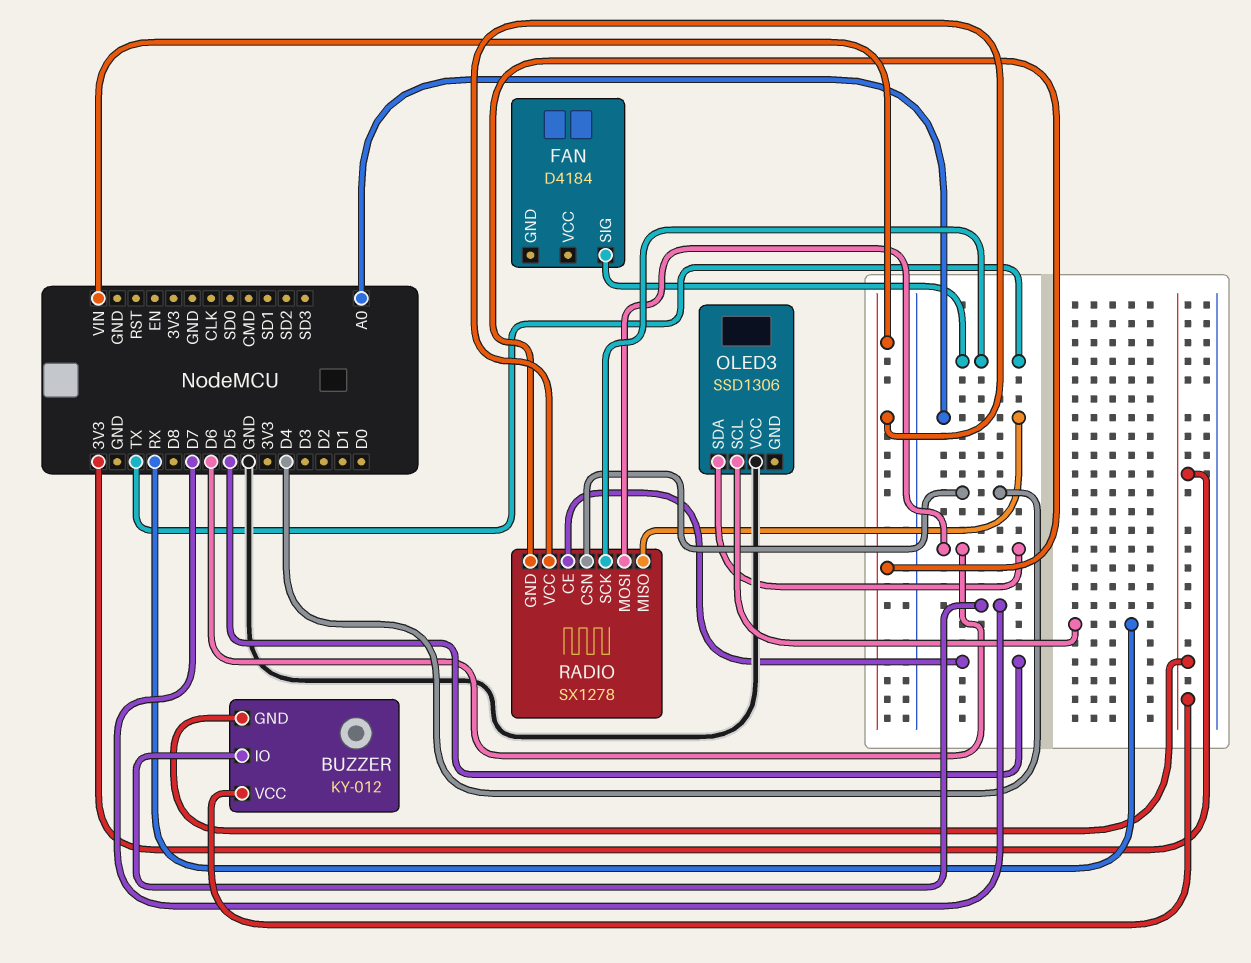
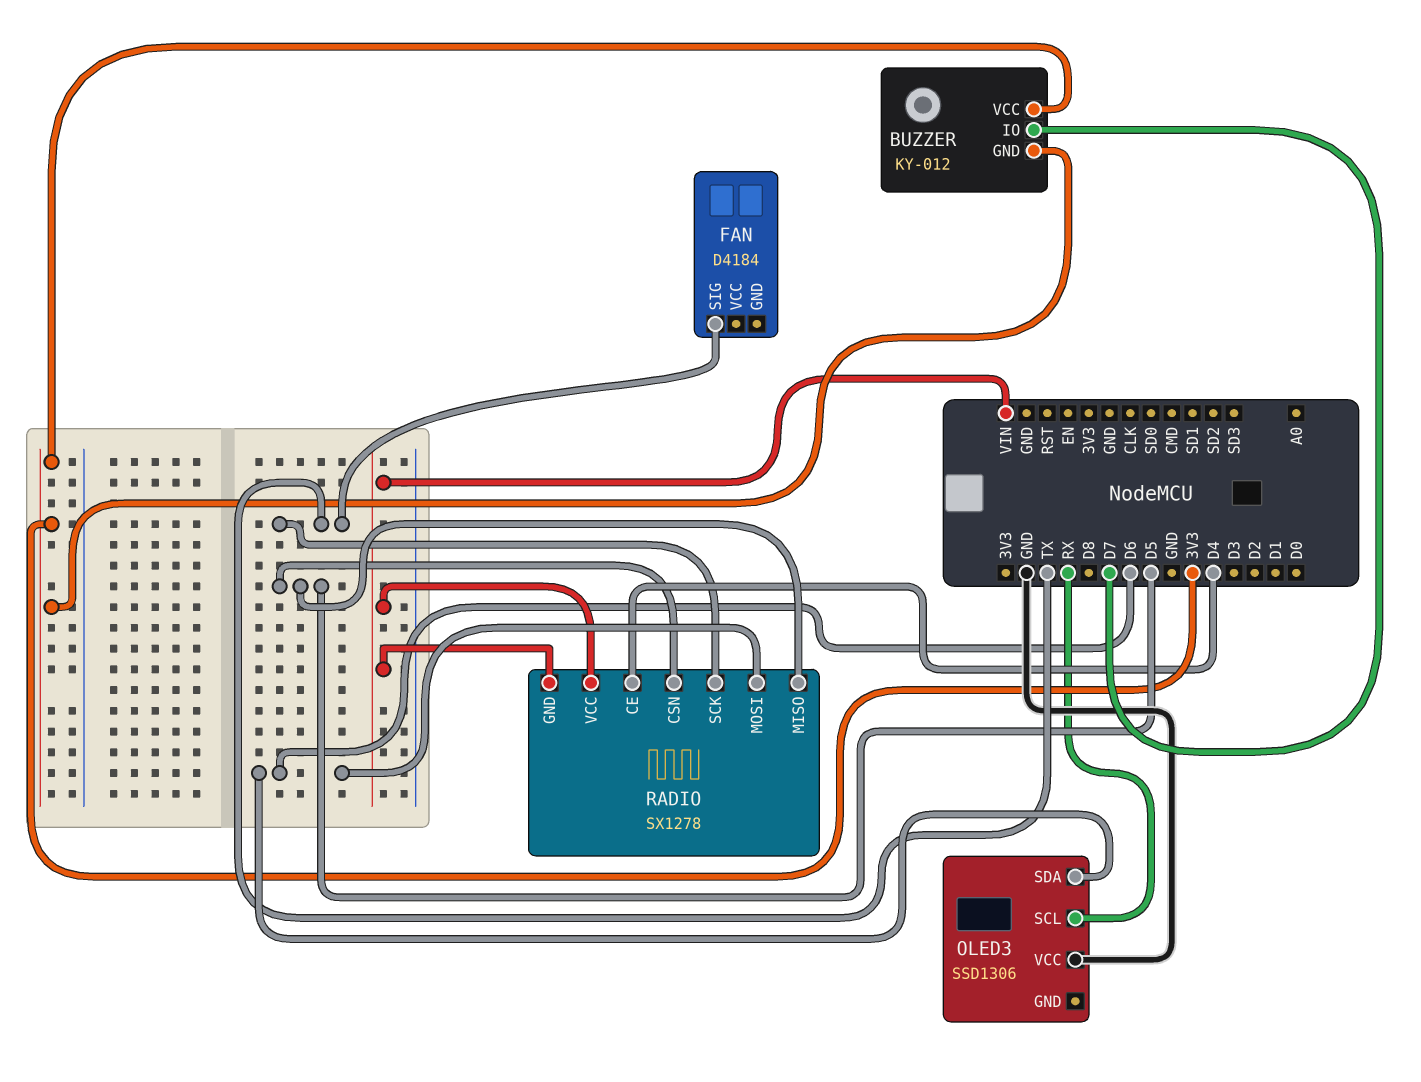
RADIO pin CE: D5 -> D4
RADIO pin CSN: D4 -> D5
RADIO pin MISO: A0 -> D5

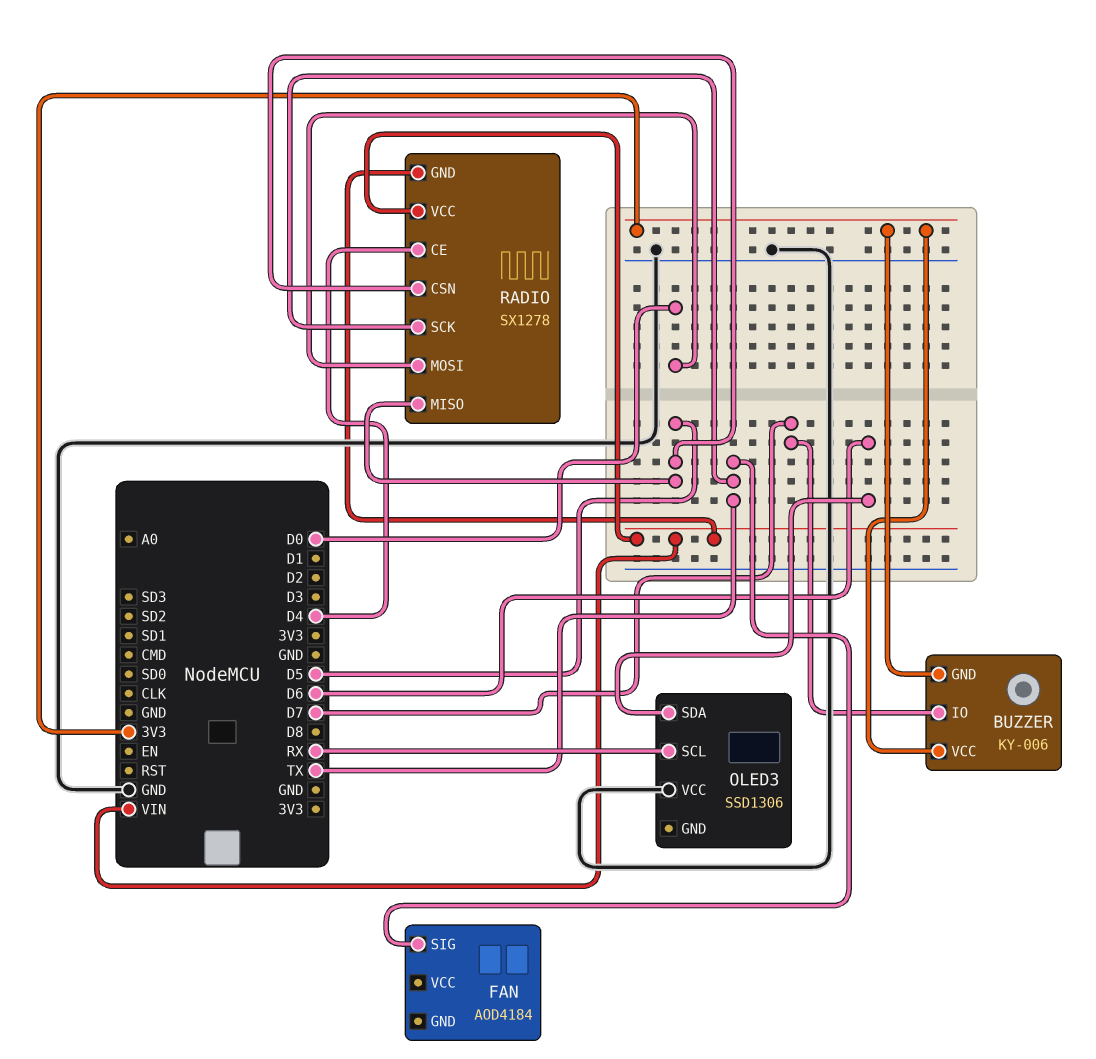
BUZZER: KY-012 -> KY-006
FAN: D4184 -> AOD4184
RADIO pin MOSI: D6 -> D0

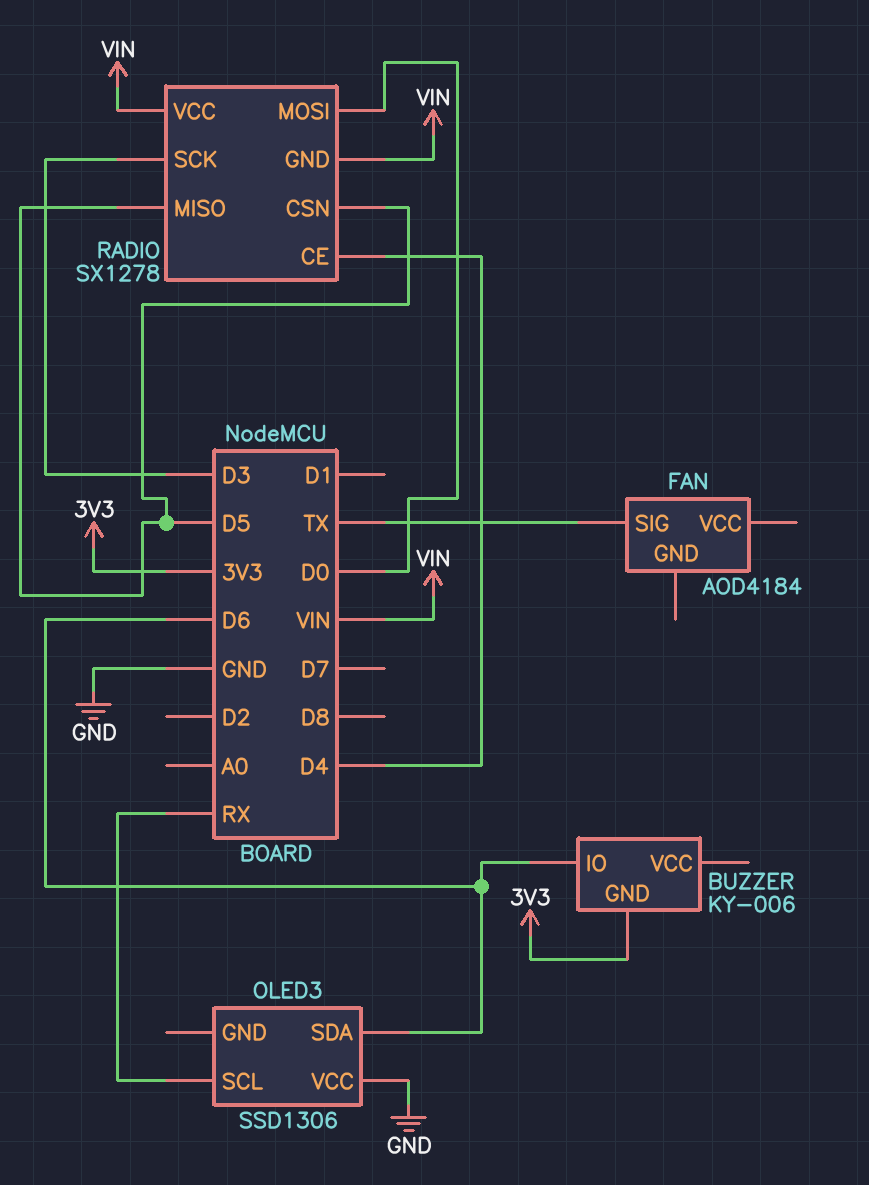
BUZZER pin IO: D7 -> D6
BUZZER pin VCC: 3V3 -> none
RADIO pin SCK: TX -> D3

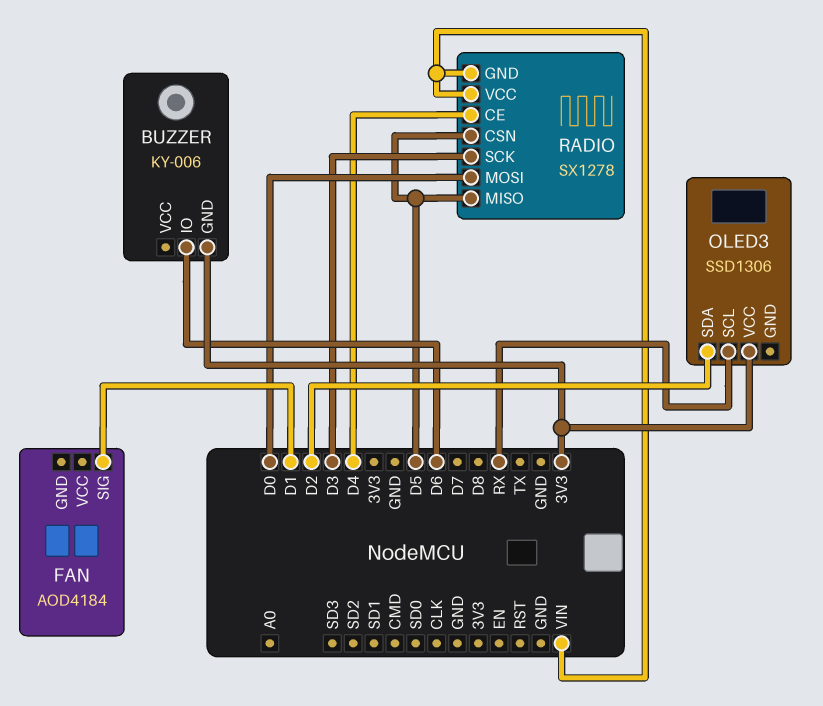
FAN pin SIG: TX -> D1
OLED3 pin SDA: D6 -> D2
OLED3 pin VCC: GND -> 3V3

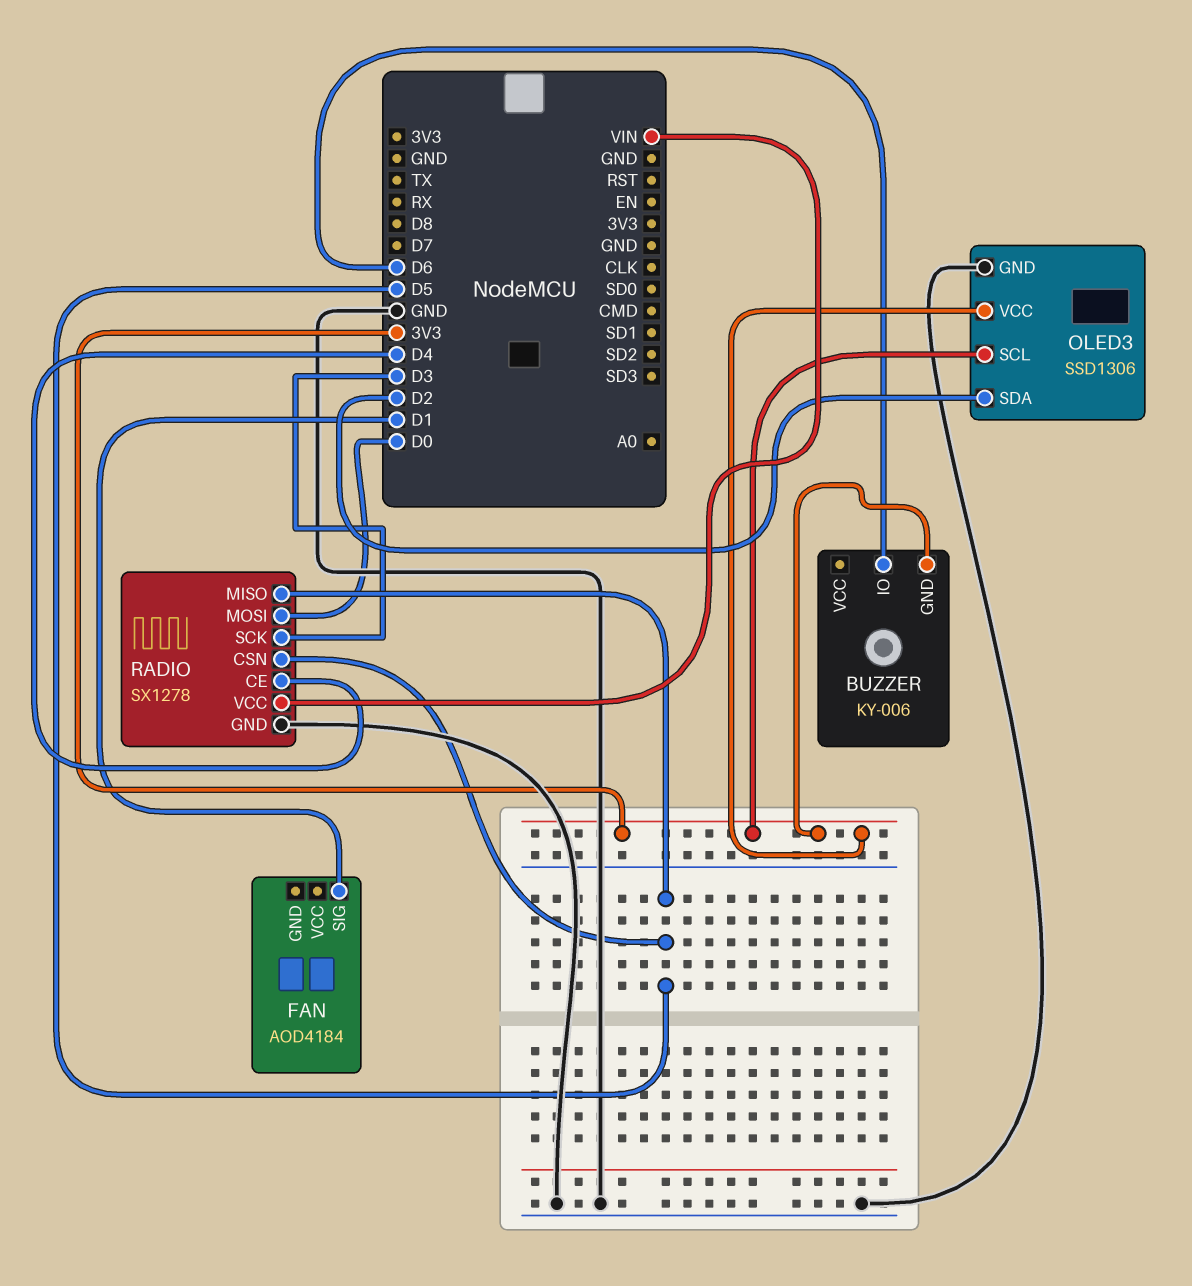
OLED3 pin GND: none -> GND
OLED3 pin SCL: RX -> 3V3
RADIO pin GND: VIN -> GND

